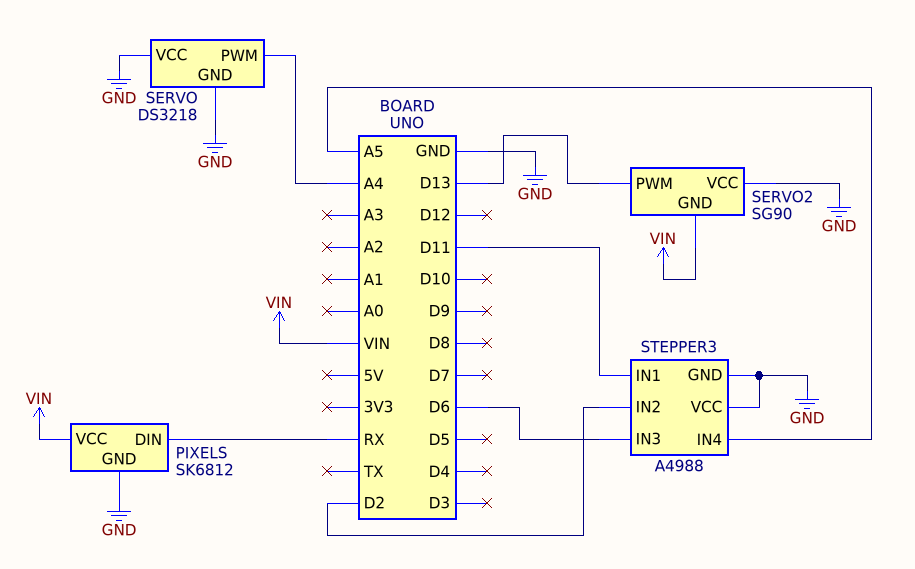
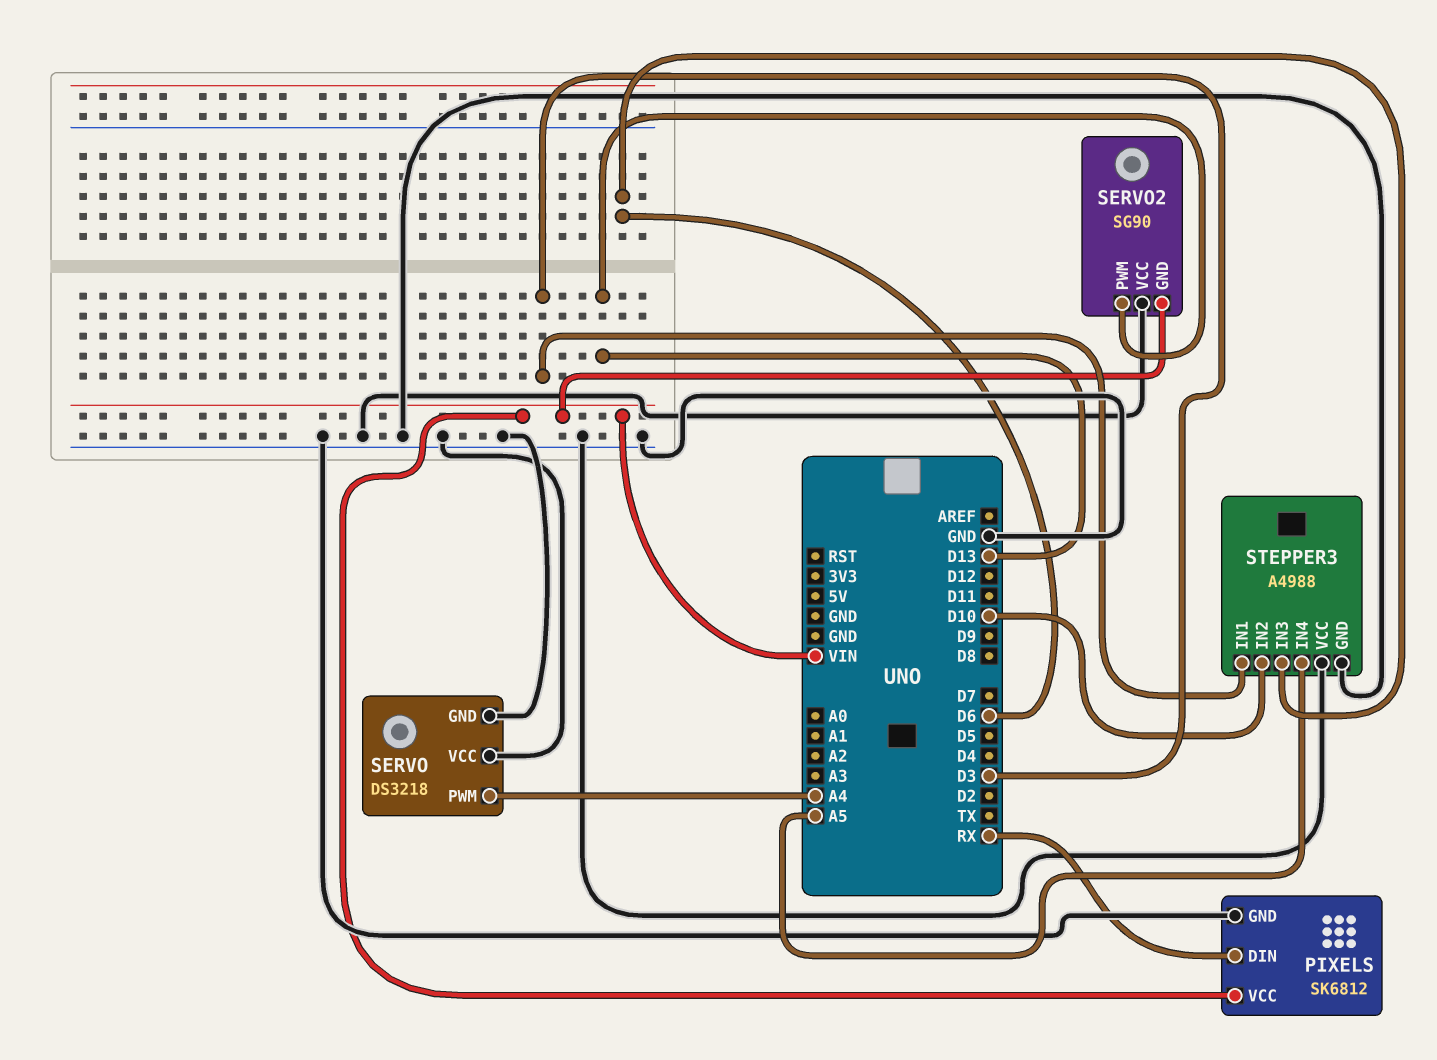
STEPPER3 pin IN1: D11 -> D3
STEPPER3 pin IN2: D2 -> D10

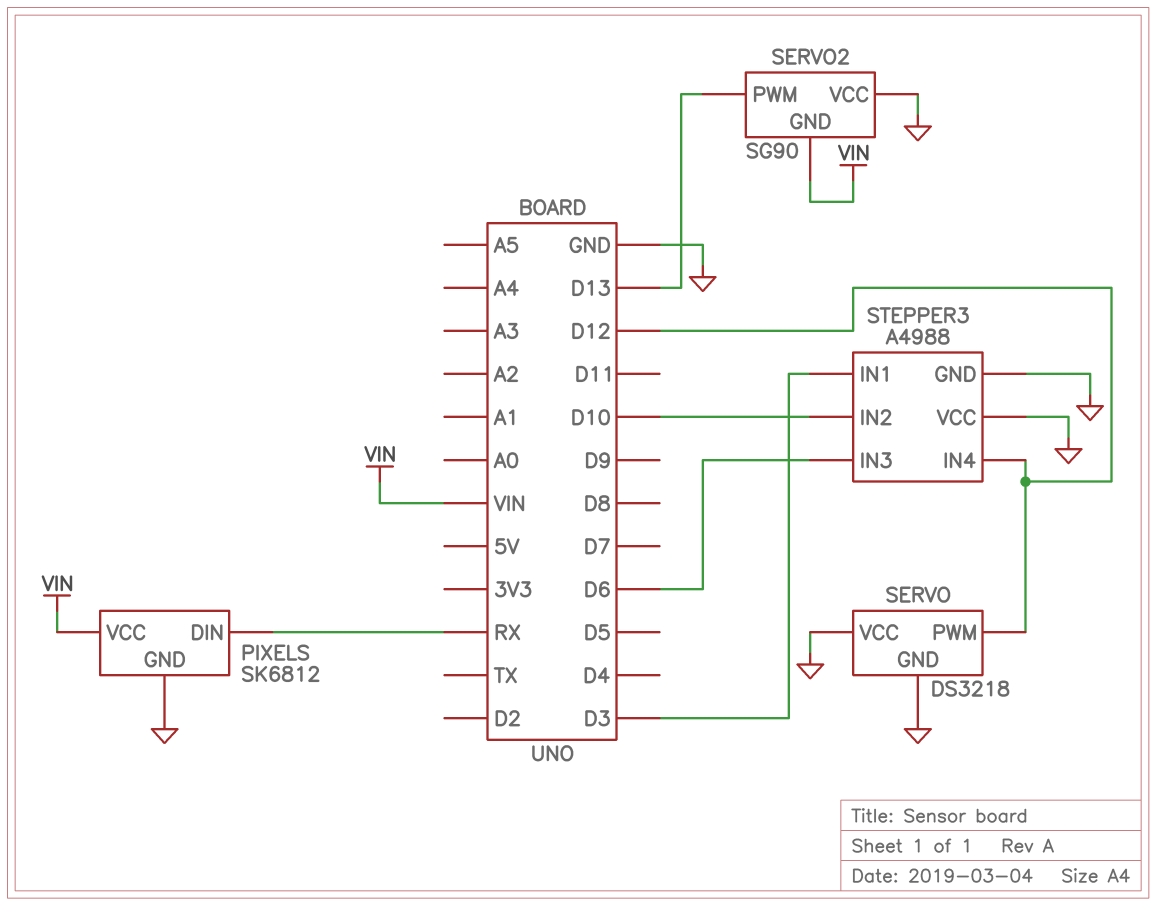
SERVO pin PWM: A4 -> D12
STEPPER3 pin IN4: A5 -> D12

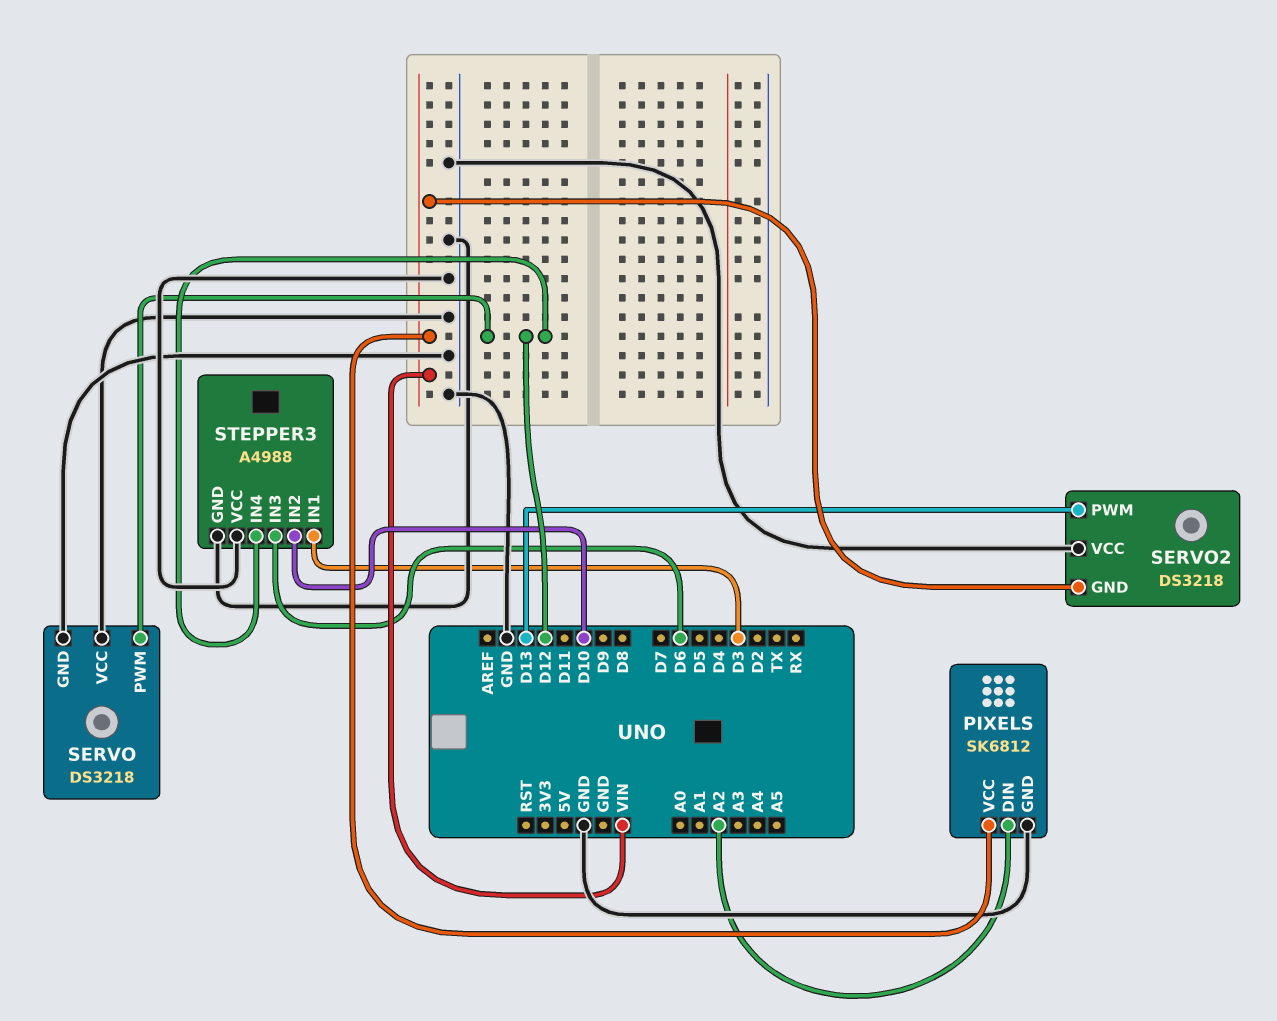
PIXELS pin DIN: RX -> A2
SERVO2: SG90 -> DS3218

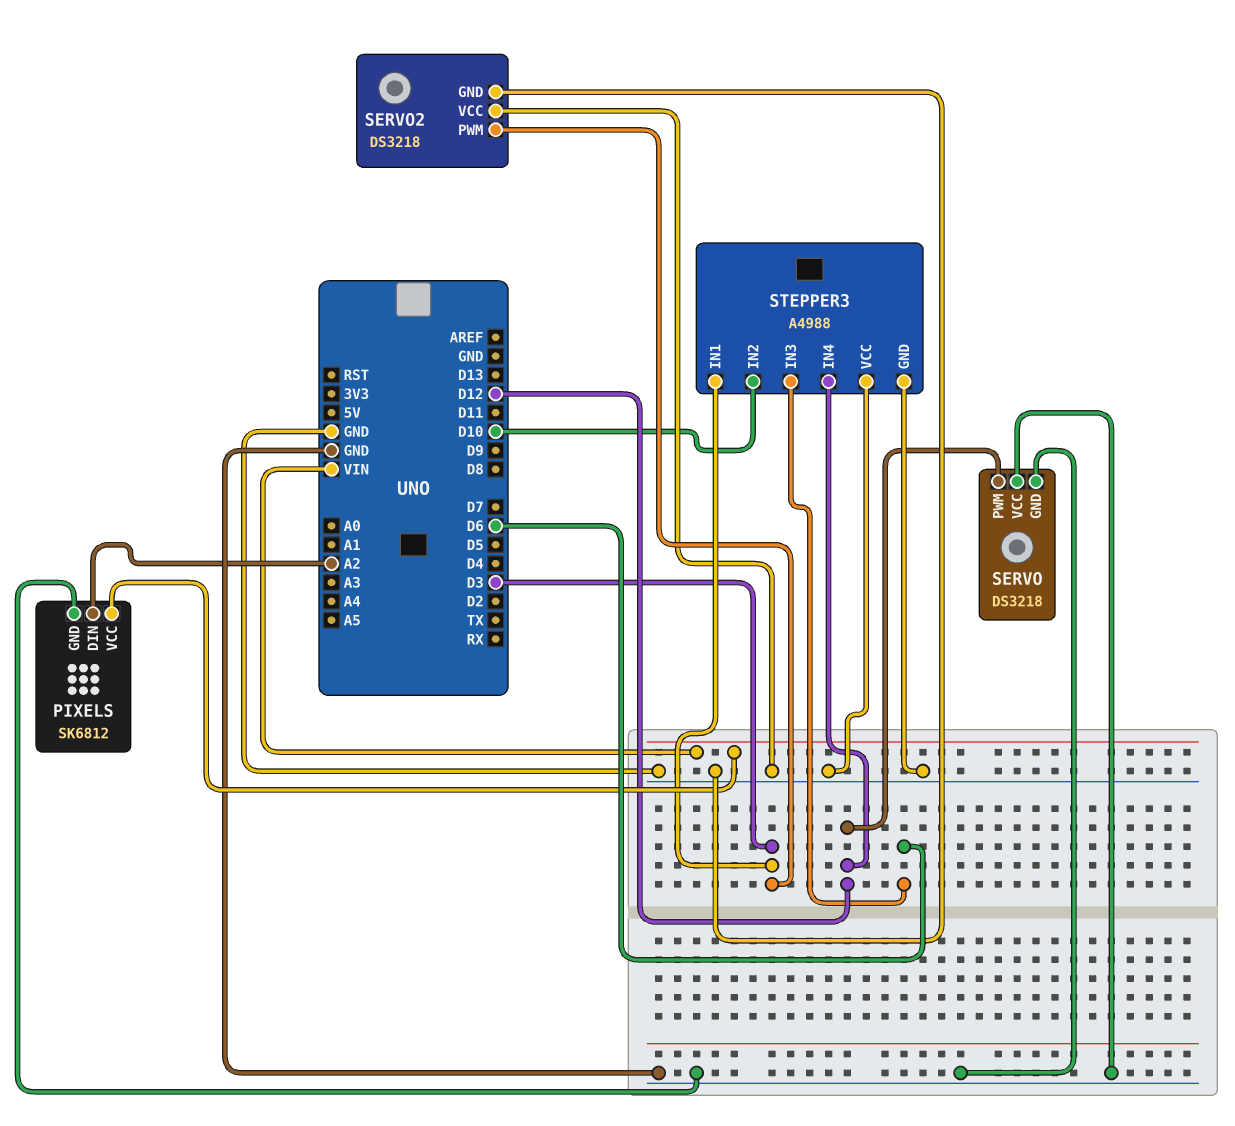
SERVO2 pin GND: VIN -> GND
SERVO2 pin PWM: D13 -> D3

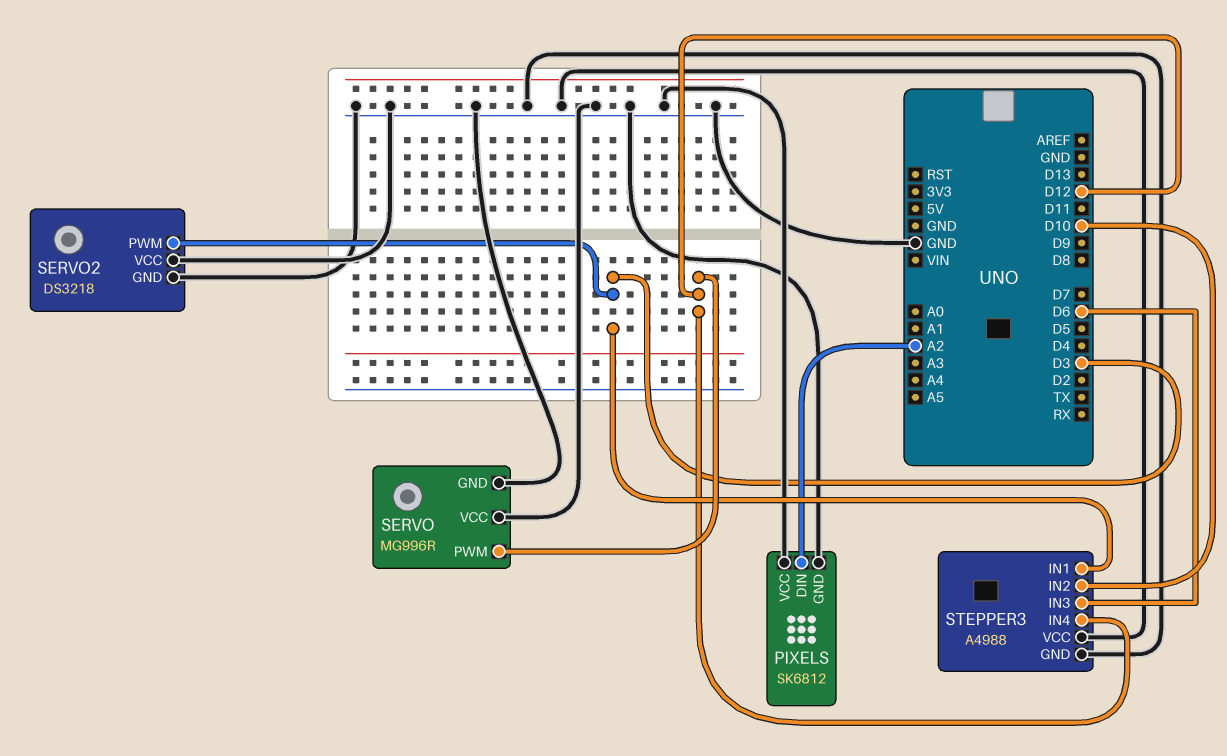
PIXELS pin VCC: VIN -> GND
SERVO: DS3218 -> MG996R

